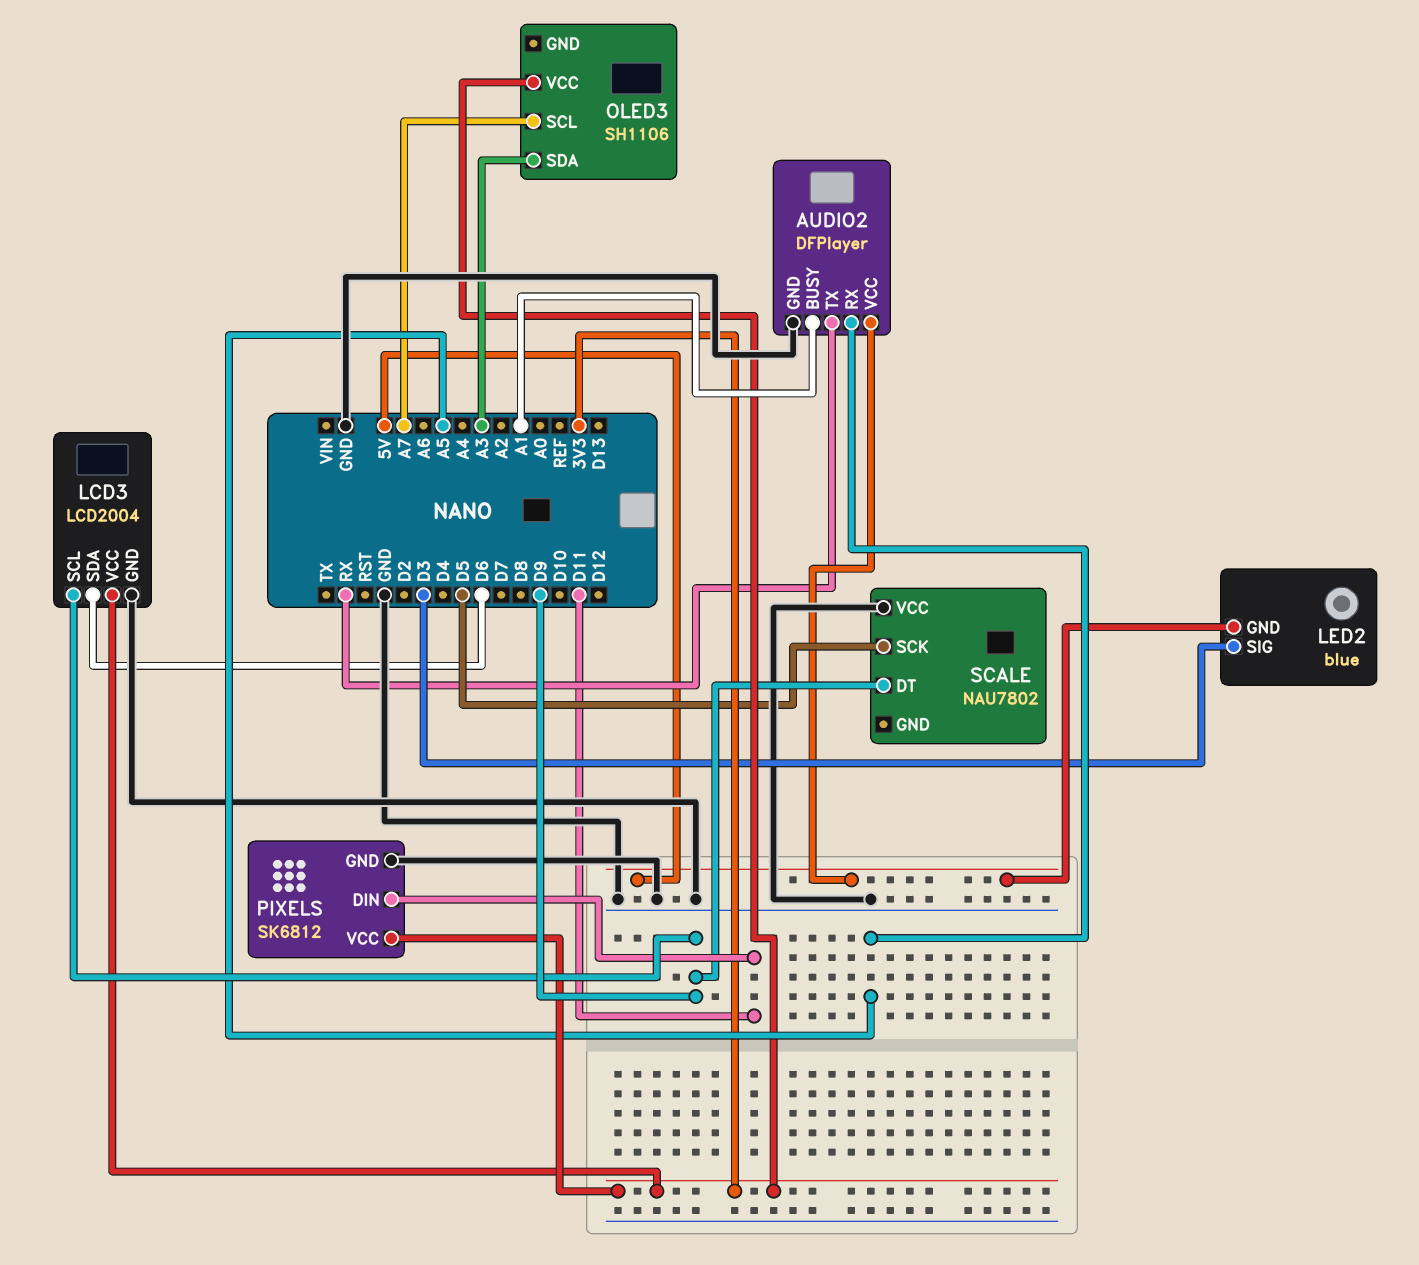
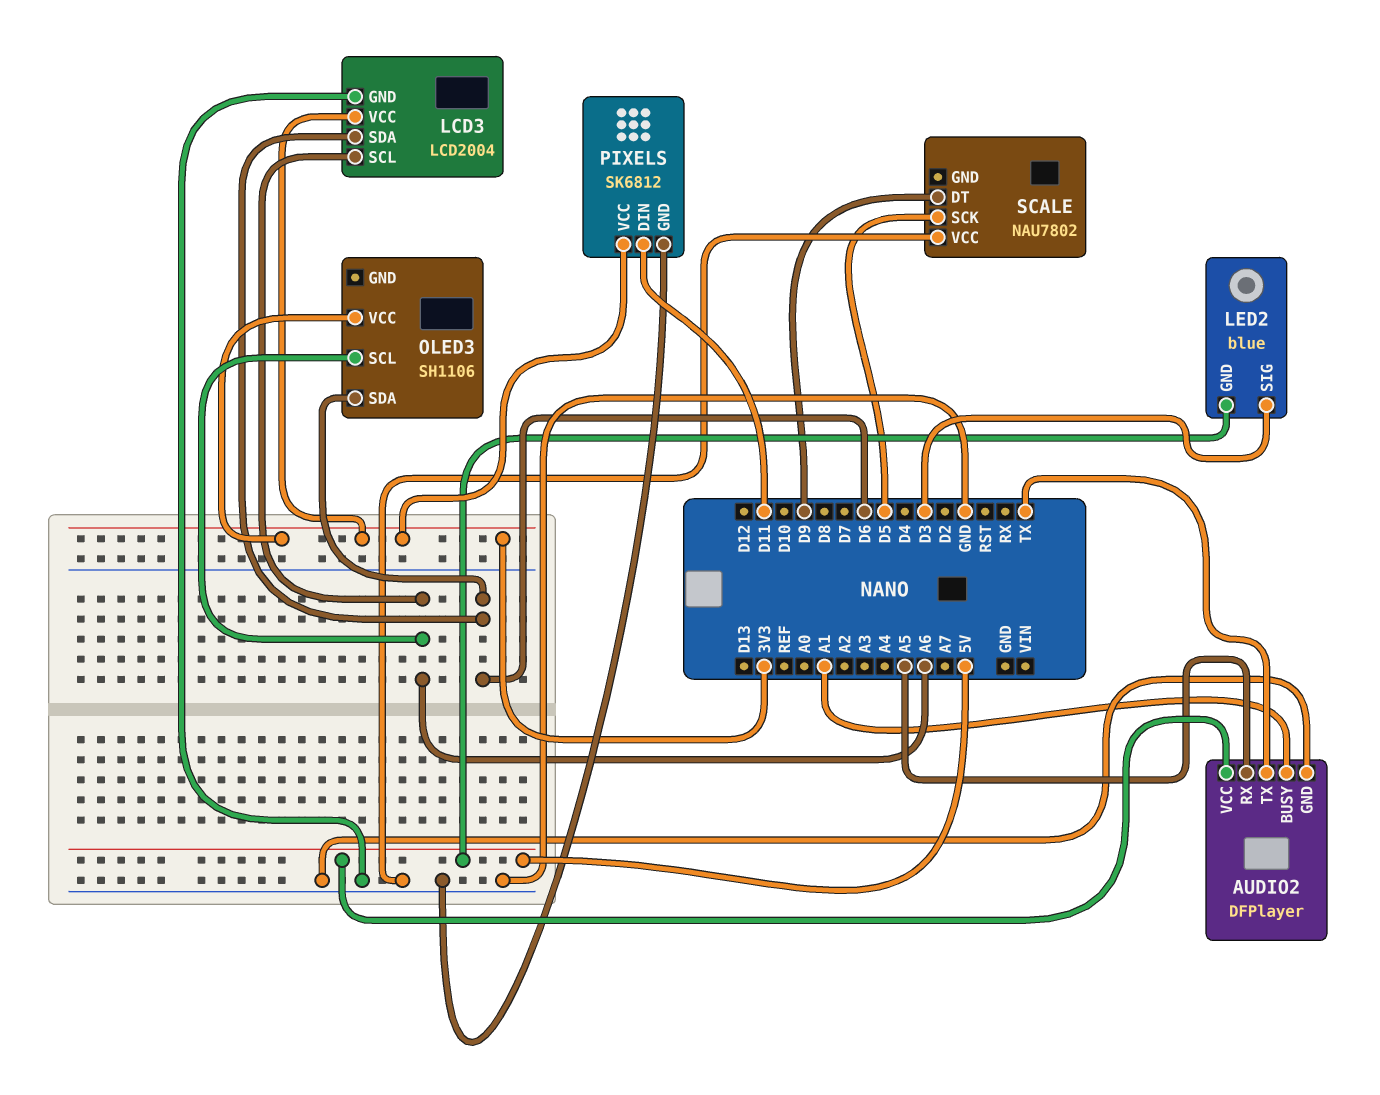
AUDIO2 pin TX: RX -> TX
LCD3 pin SCL: D9 -> A6
OLED3 pin SCL: A7 -> A6
OLED3 pin SDA: A3 -> D6

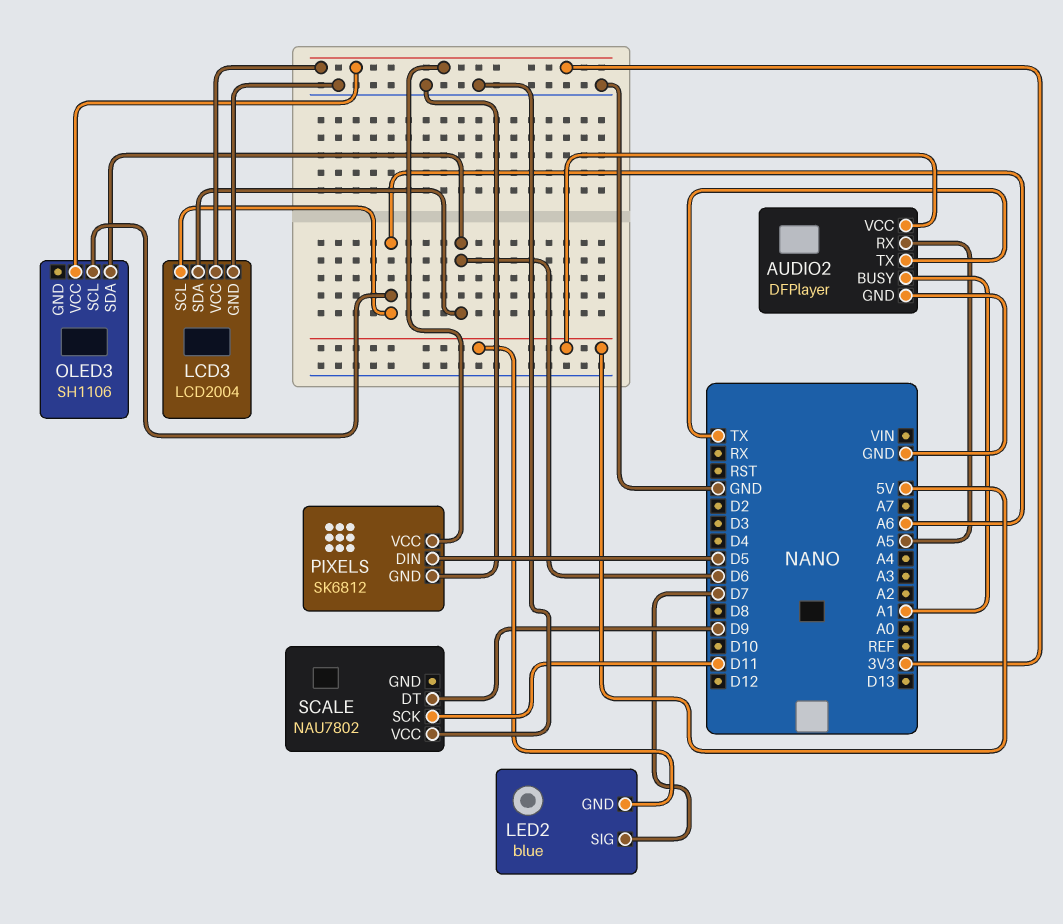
LED2 pin SIG: D3 -> D7
PIXELS pin DIN: D11 -> D5
SCALE pin SCK: D5 -> D11

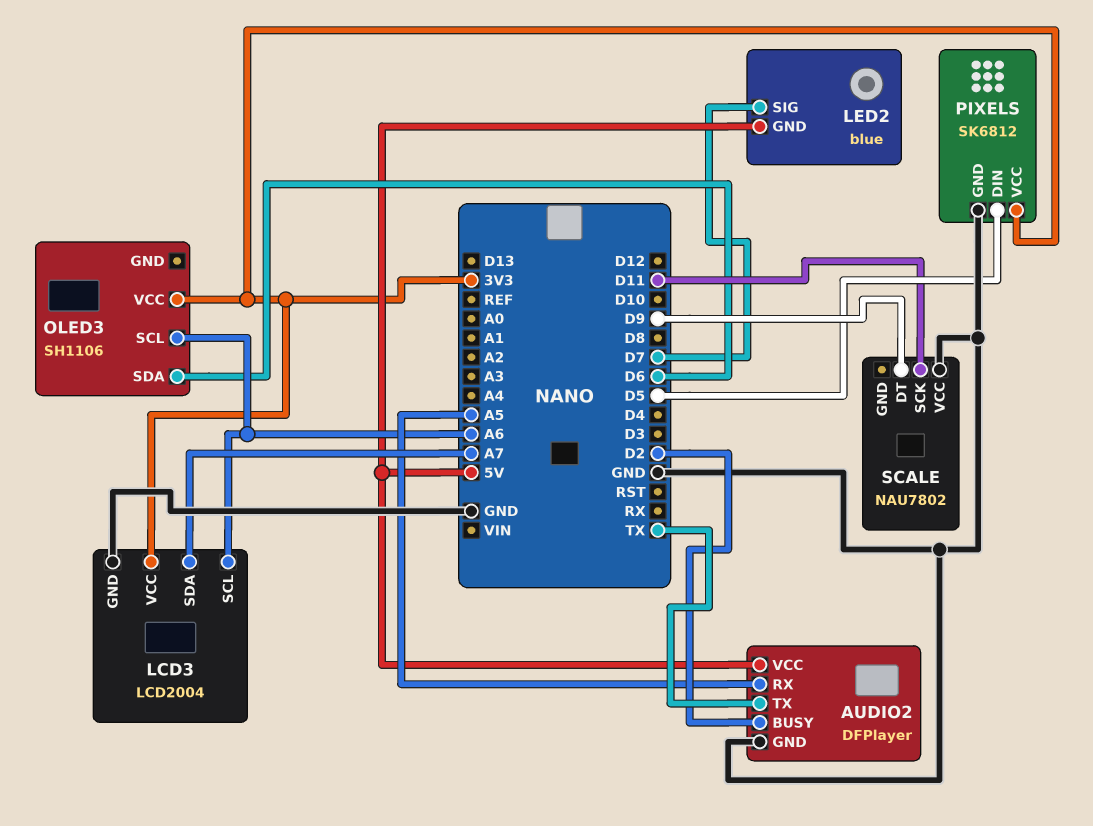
AUDIO2 pin BUSY: A1 -> D2
LCD3 pin SDA: D6 -> A7

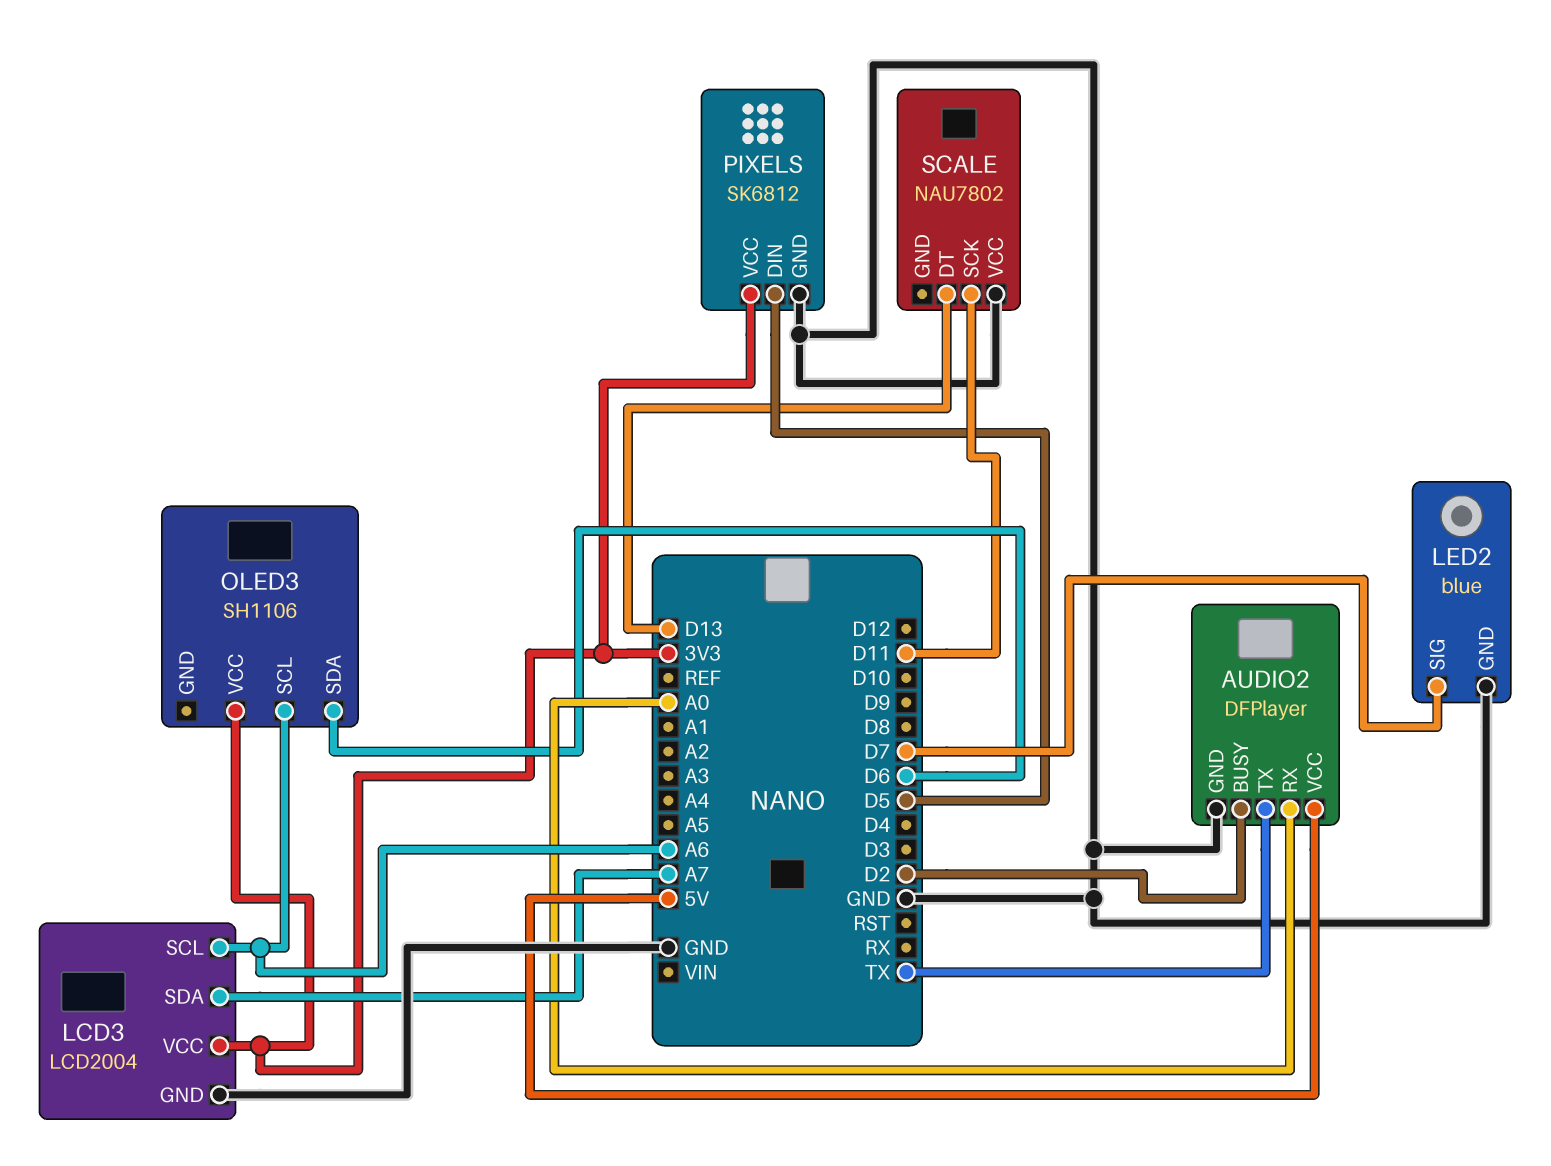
AUDIO2 pin RX: A5 -> A0
LED2 pin GND: 5V -> GND
SCALE pin DT: D9 -> D13

